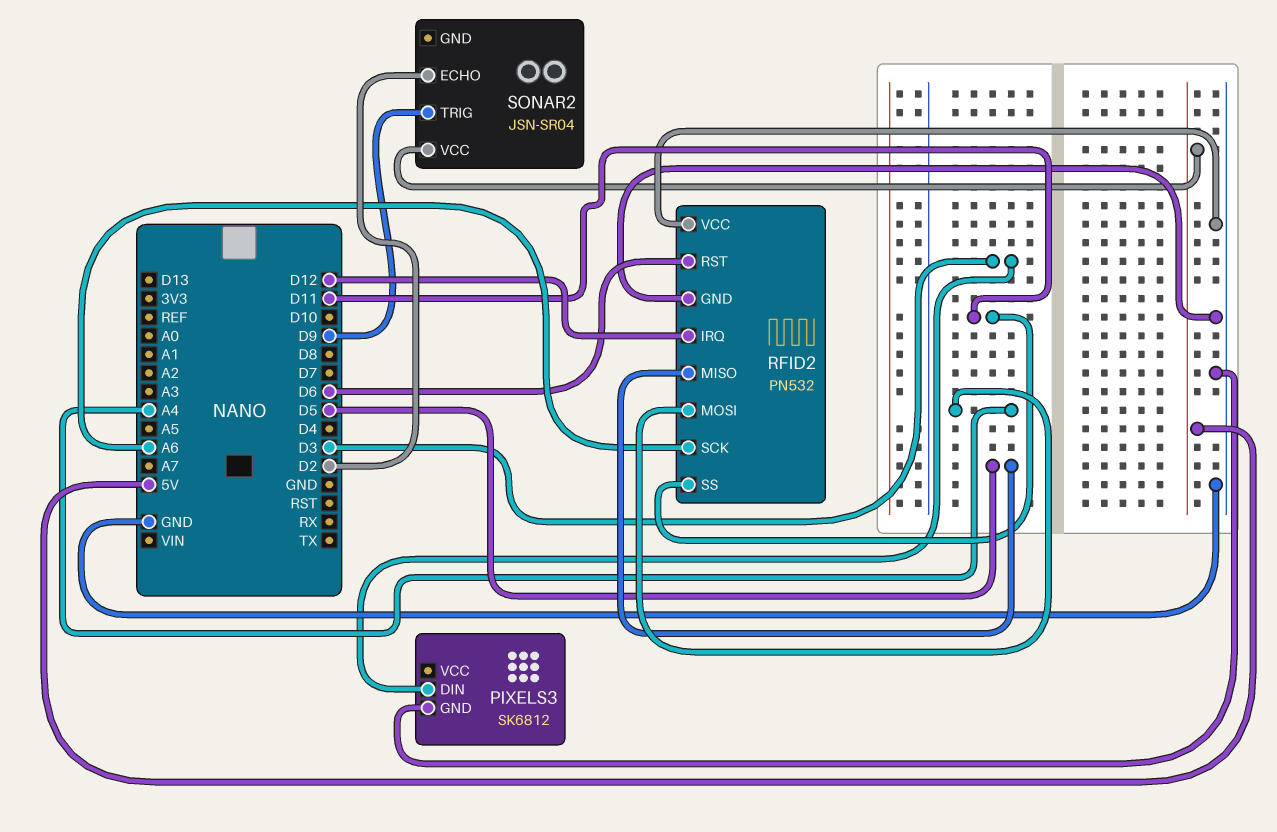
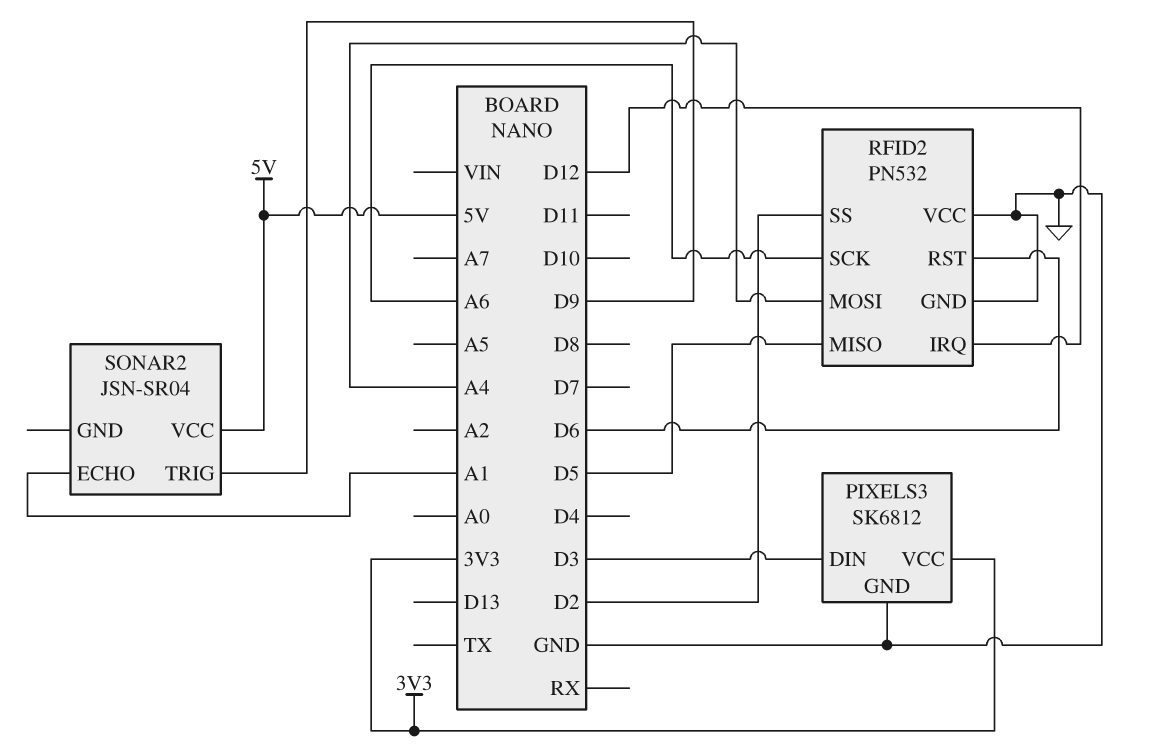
PIXELS3 pin VCC: none -> 3V3
RFID2 pin SS: D11 -> D2
SONAR2 pin ECHO: D2 -> A1

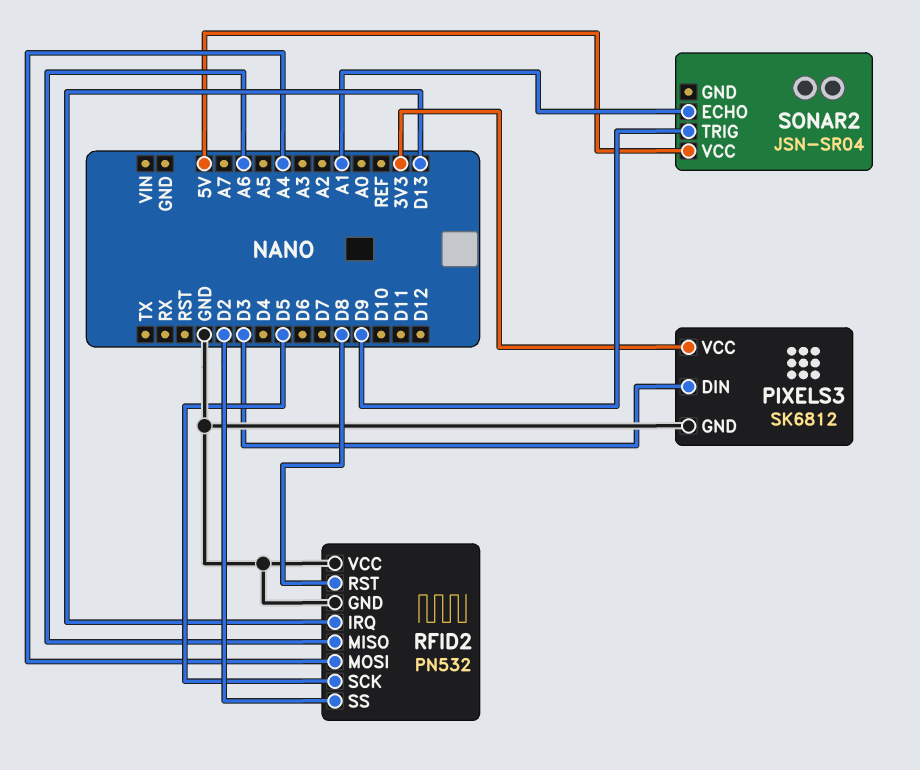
RFID2 pin IRQ: D12 -> D13
RFID2 pin MISO: D5 -> A6
RFID2 pin RST: D6 -> D8
RFID2 pin SCK: A6 -> D5

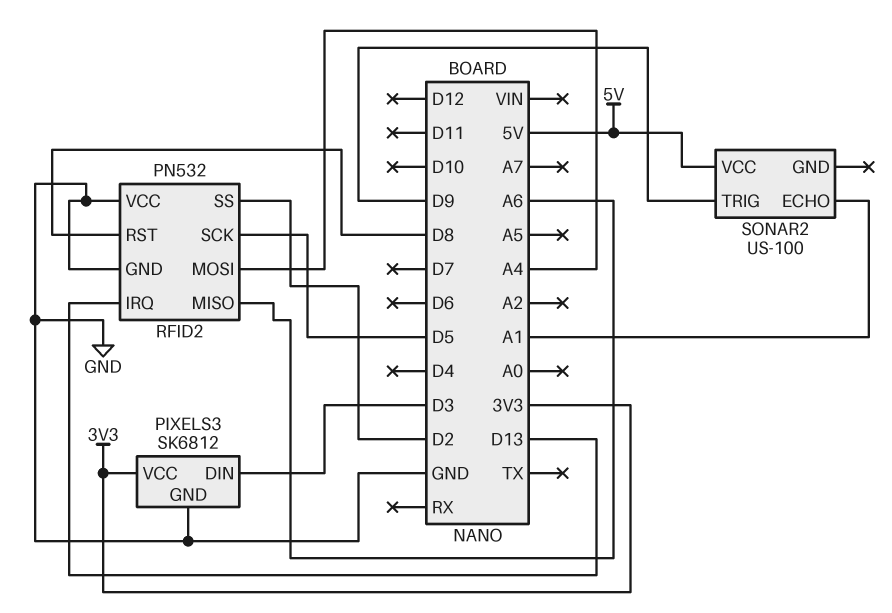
SONAR2: JSN-SR04 -> US-100

